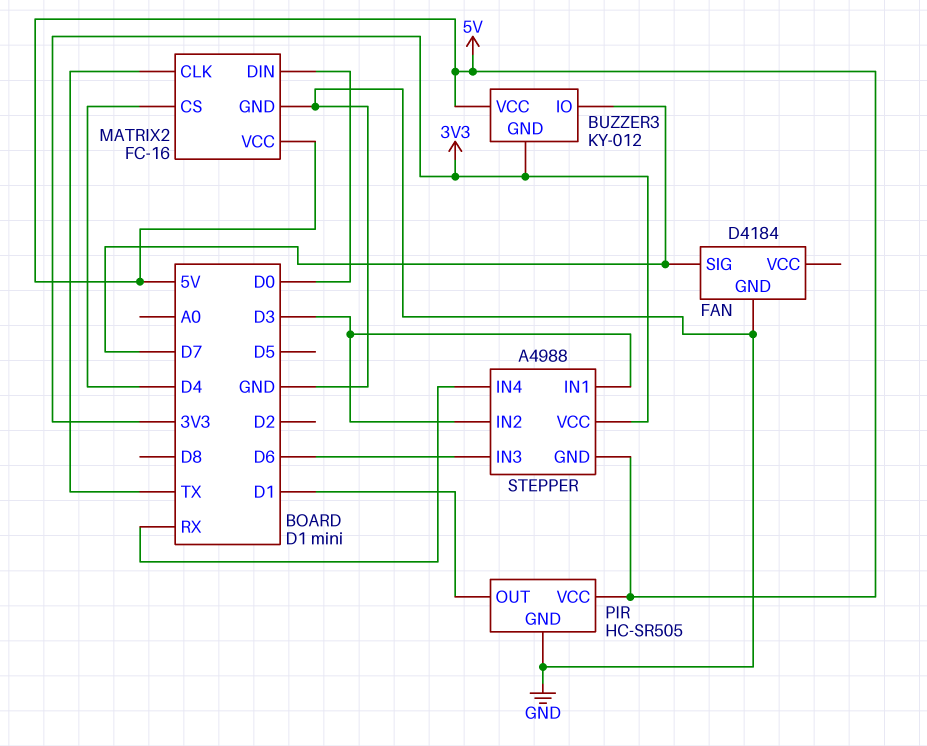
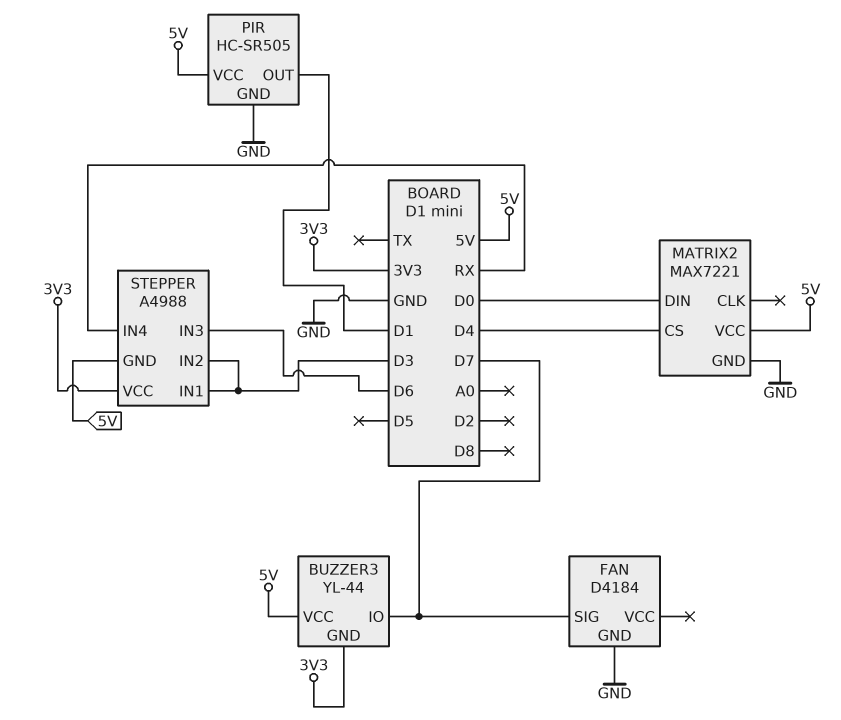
BUZZER3: KY-012 -> YL-44
MATRIX2: FC-16 -> MAX7221
MATRIX2 pin CLK: TX -> none

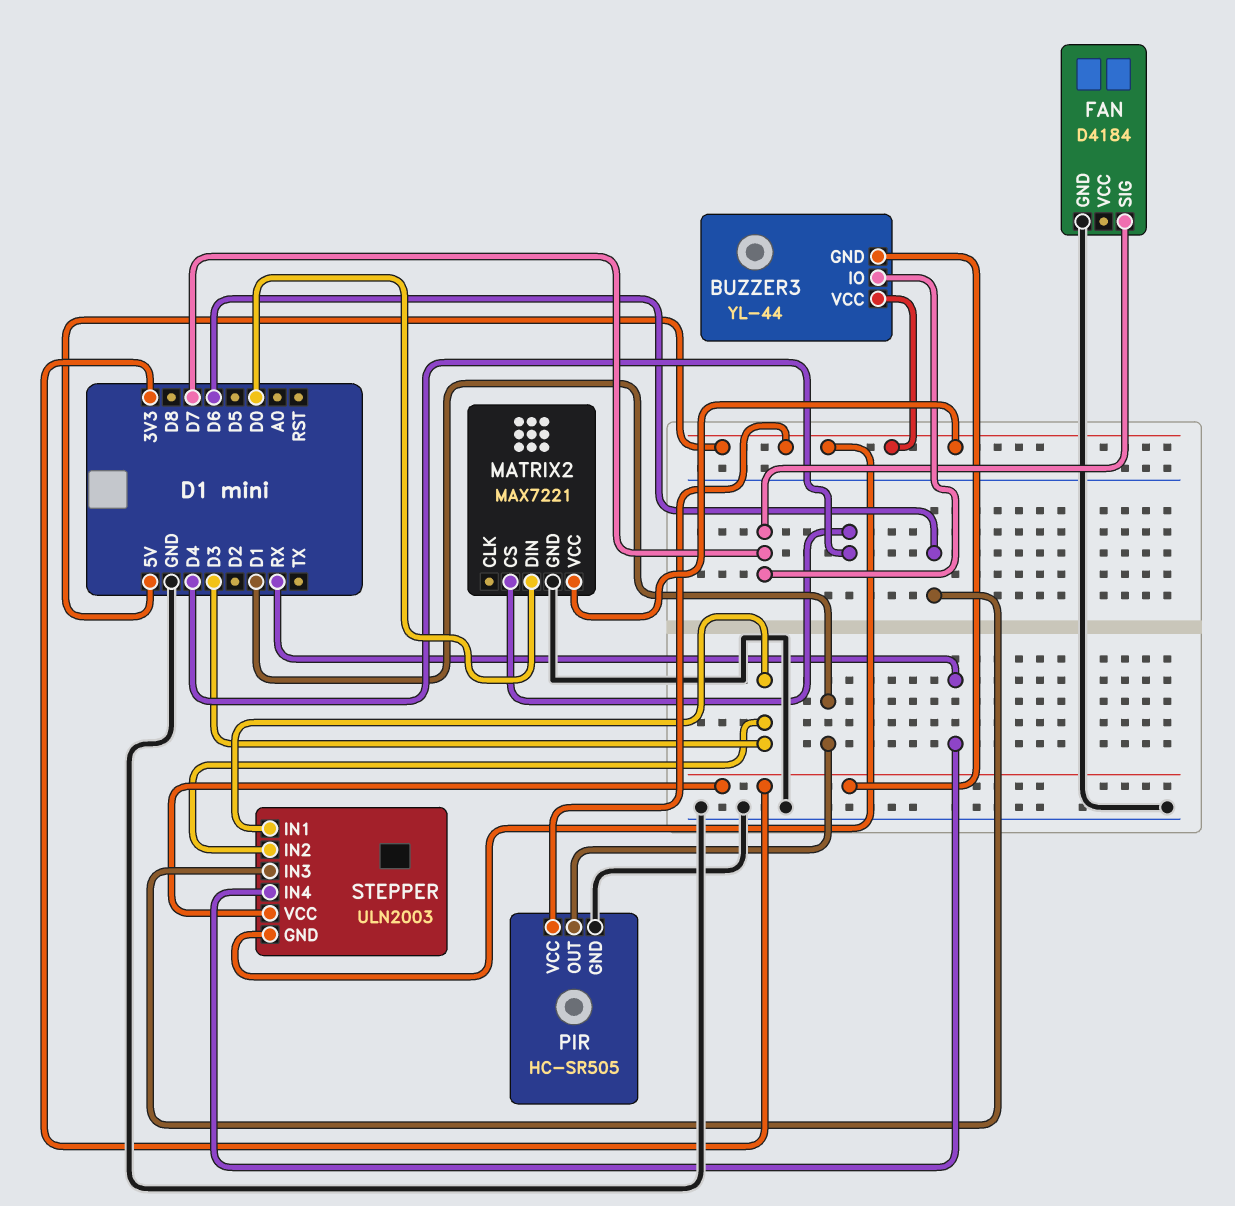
STEPPER: A4988 -> ULN2003

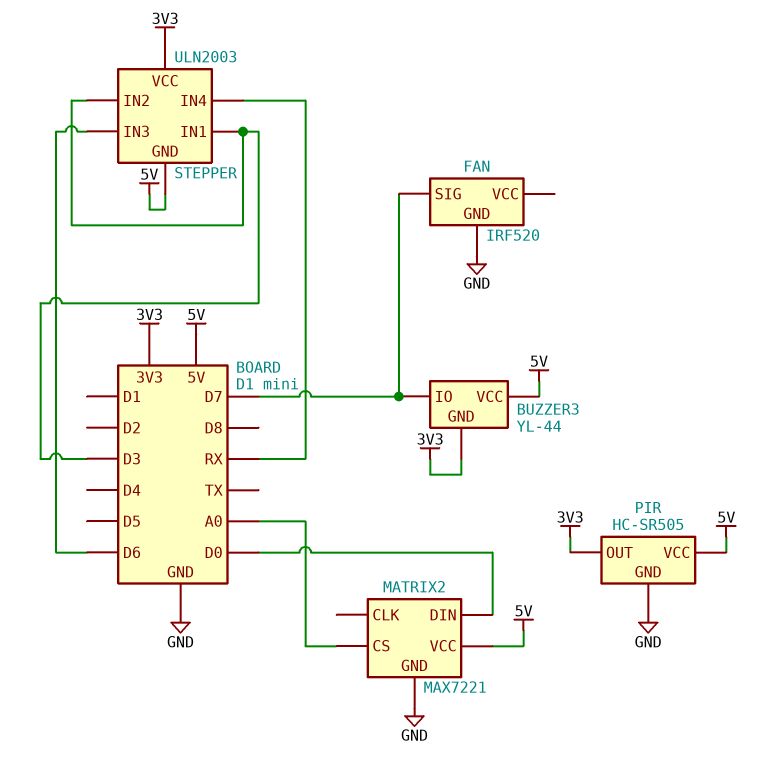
FAN: D4184 -> IRF520
MATRIX2 pin CS: D4 -> A0
PIR pin OUT: D1 -> 3V3

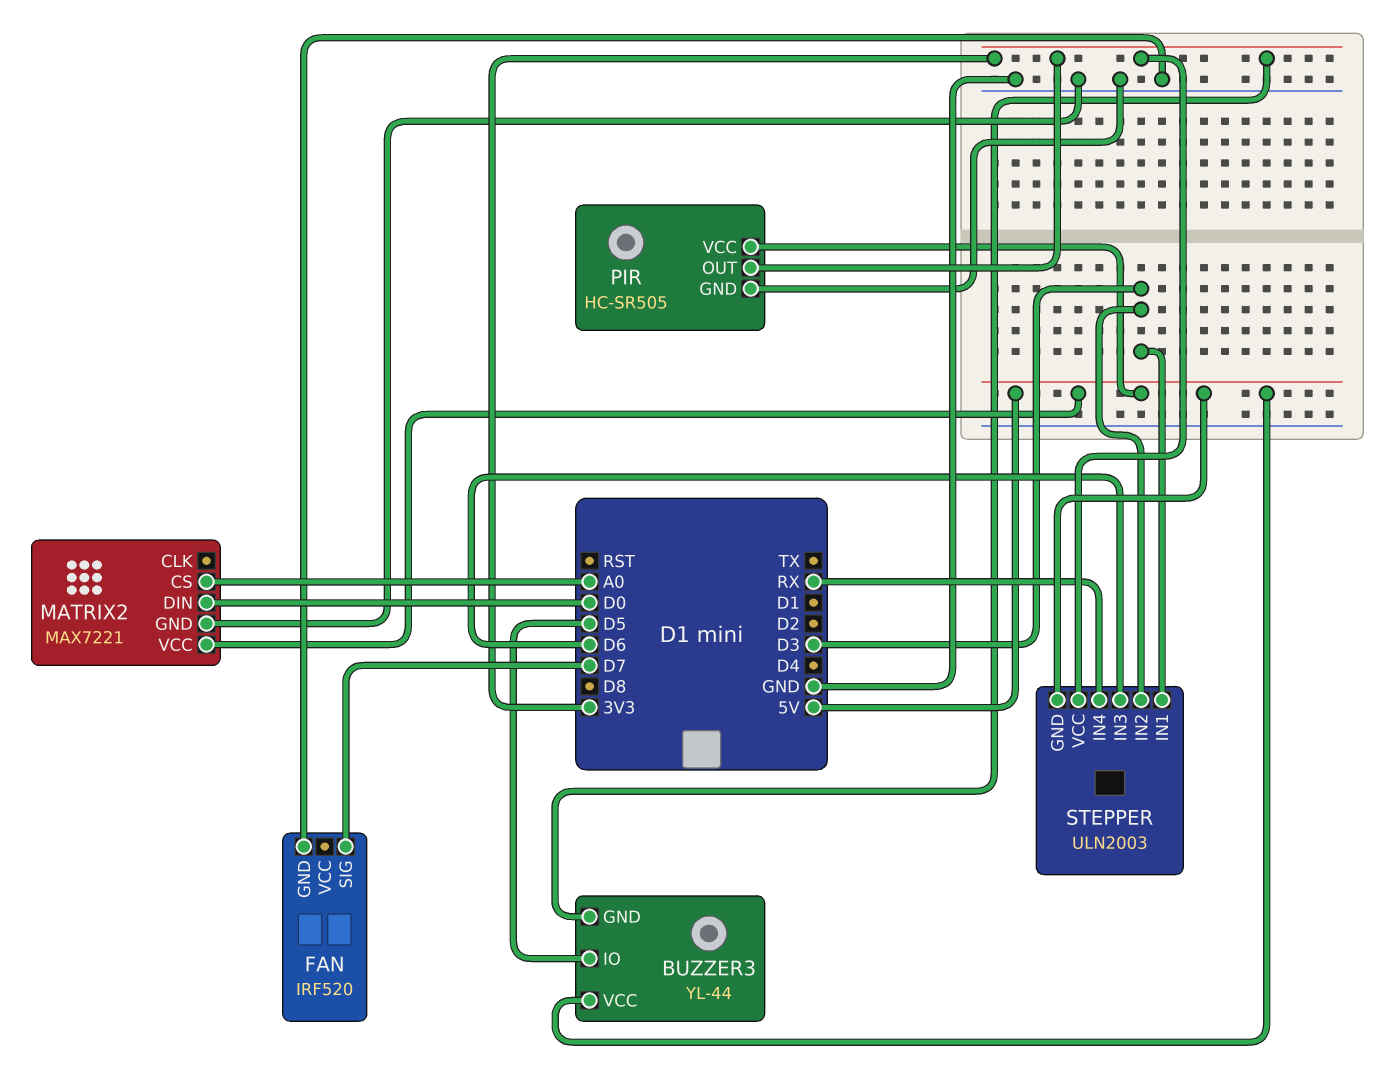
BUZZER3 pin IO: D7 -> D5

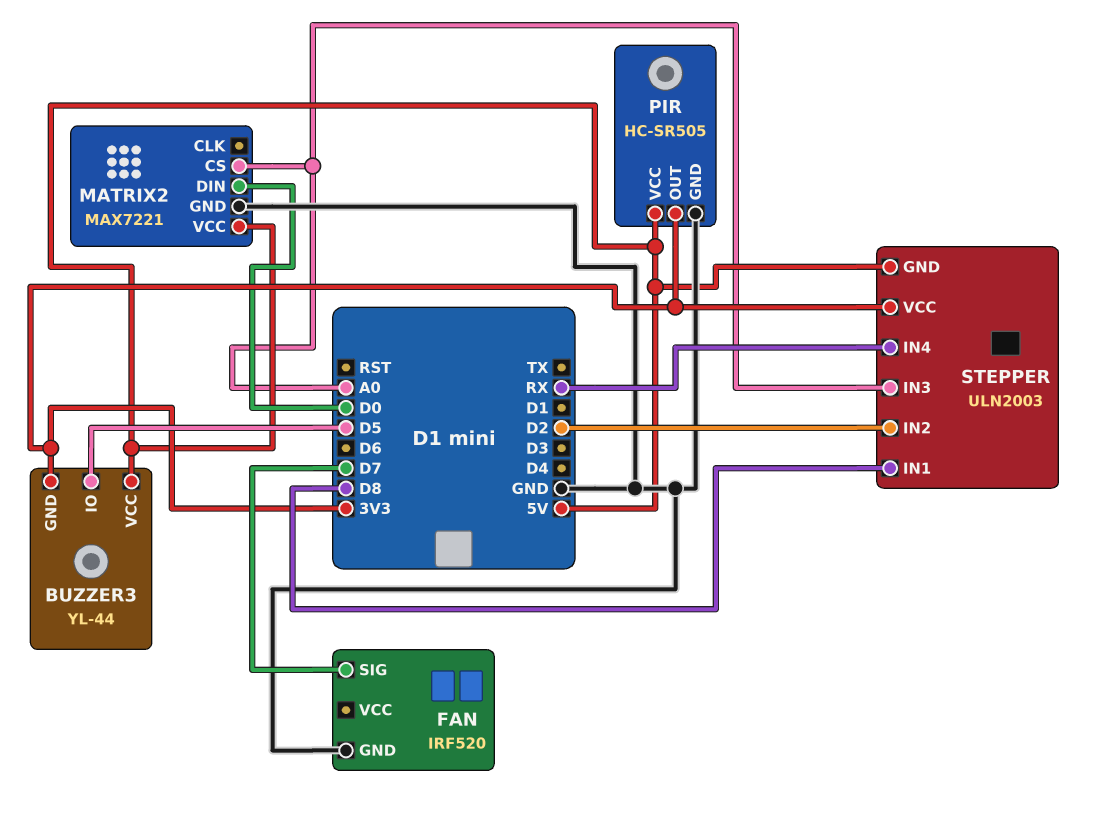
STEPPER pin IN1: D3 -> D8
STEPPER pin IN2: D3 -> D2
STEPPER pin IN3: D6 -> A0

